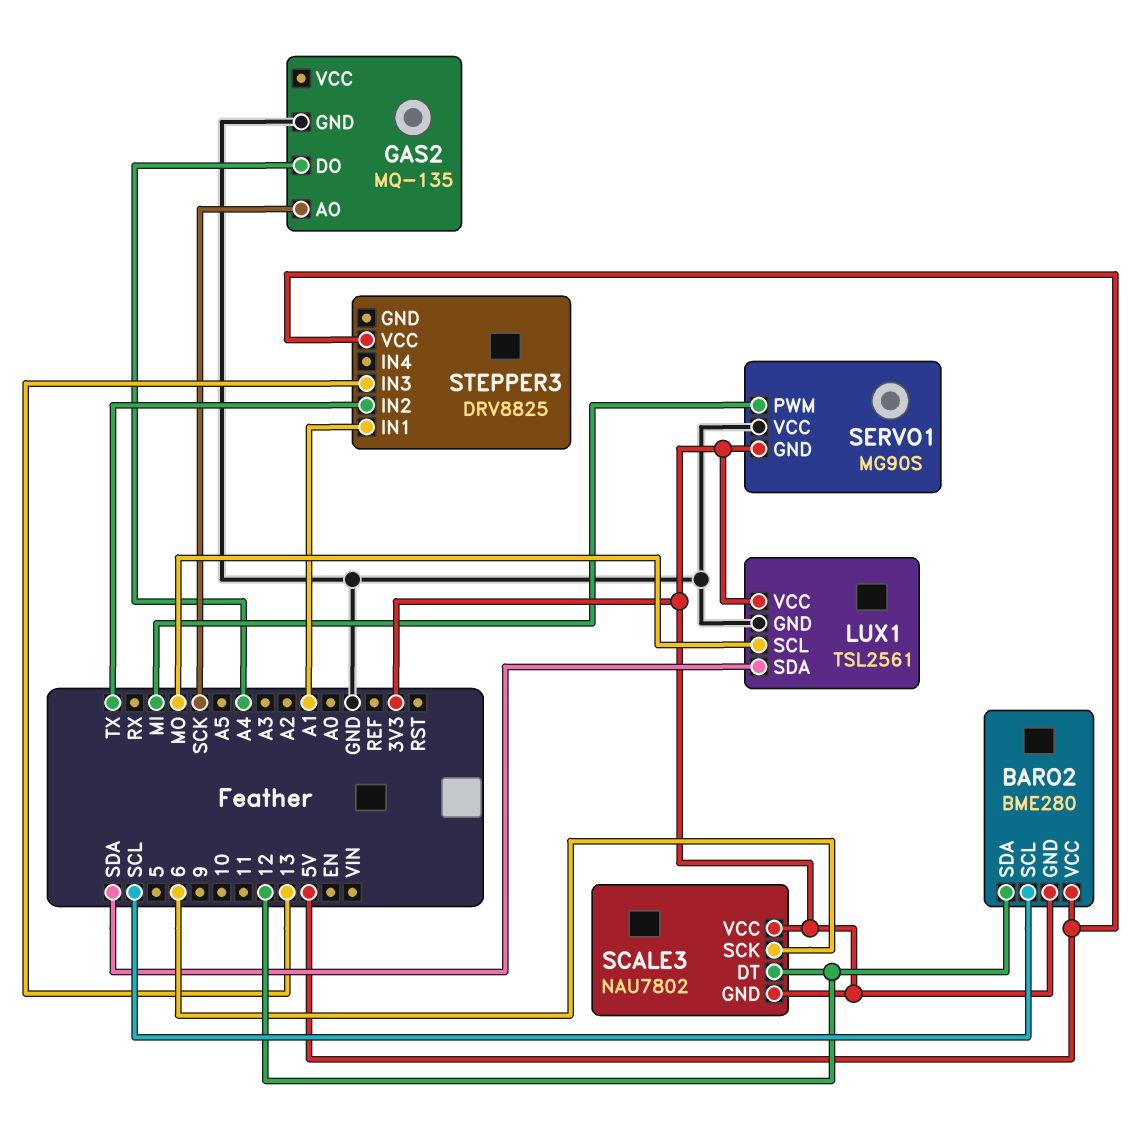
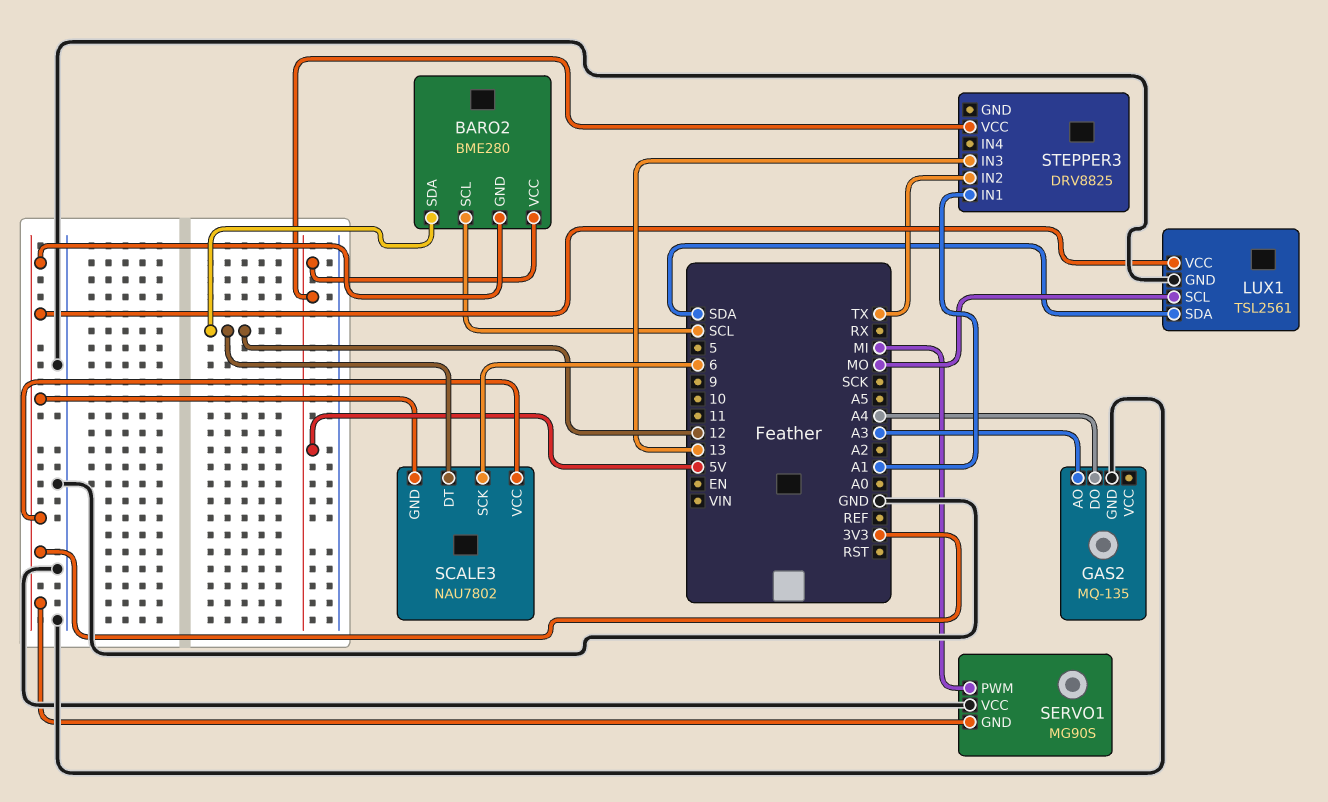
GAS2 pin AO: SCK -> A3

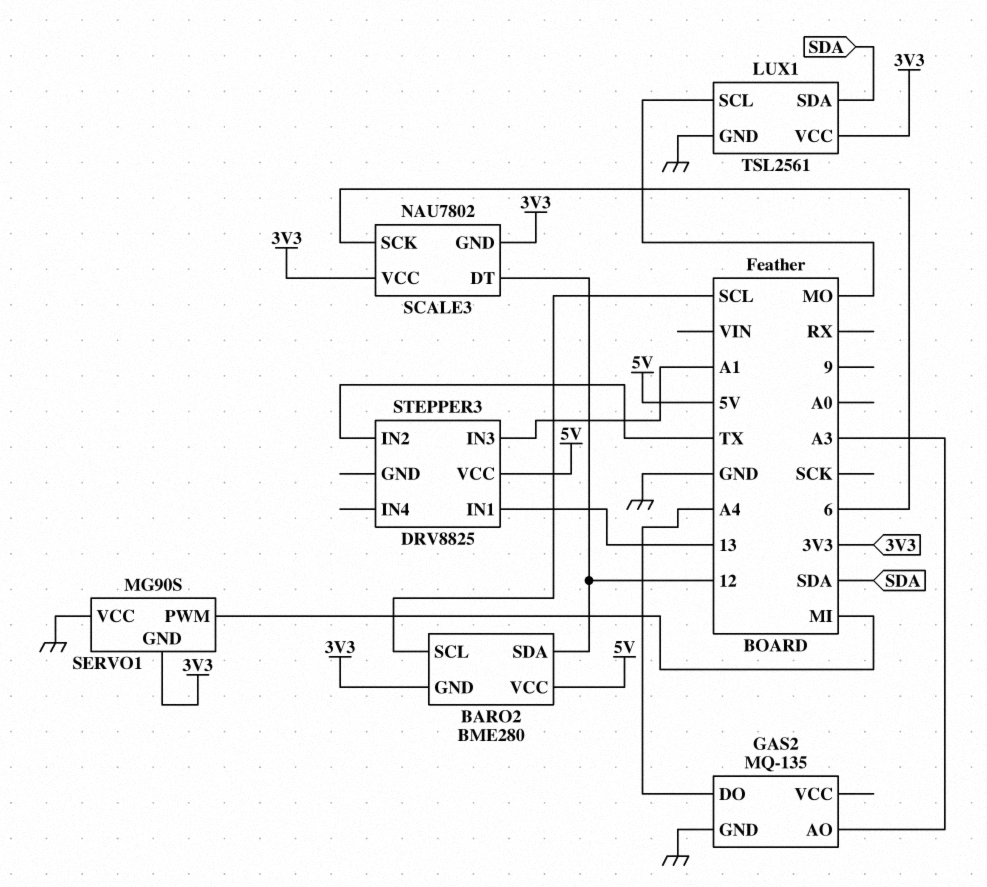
STEPPER3 pin IN1: A1 -> 13
STEPPER3 pin IN3: 13 -> A1

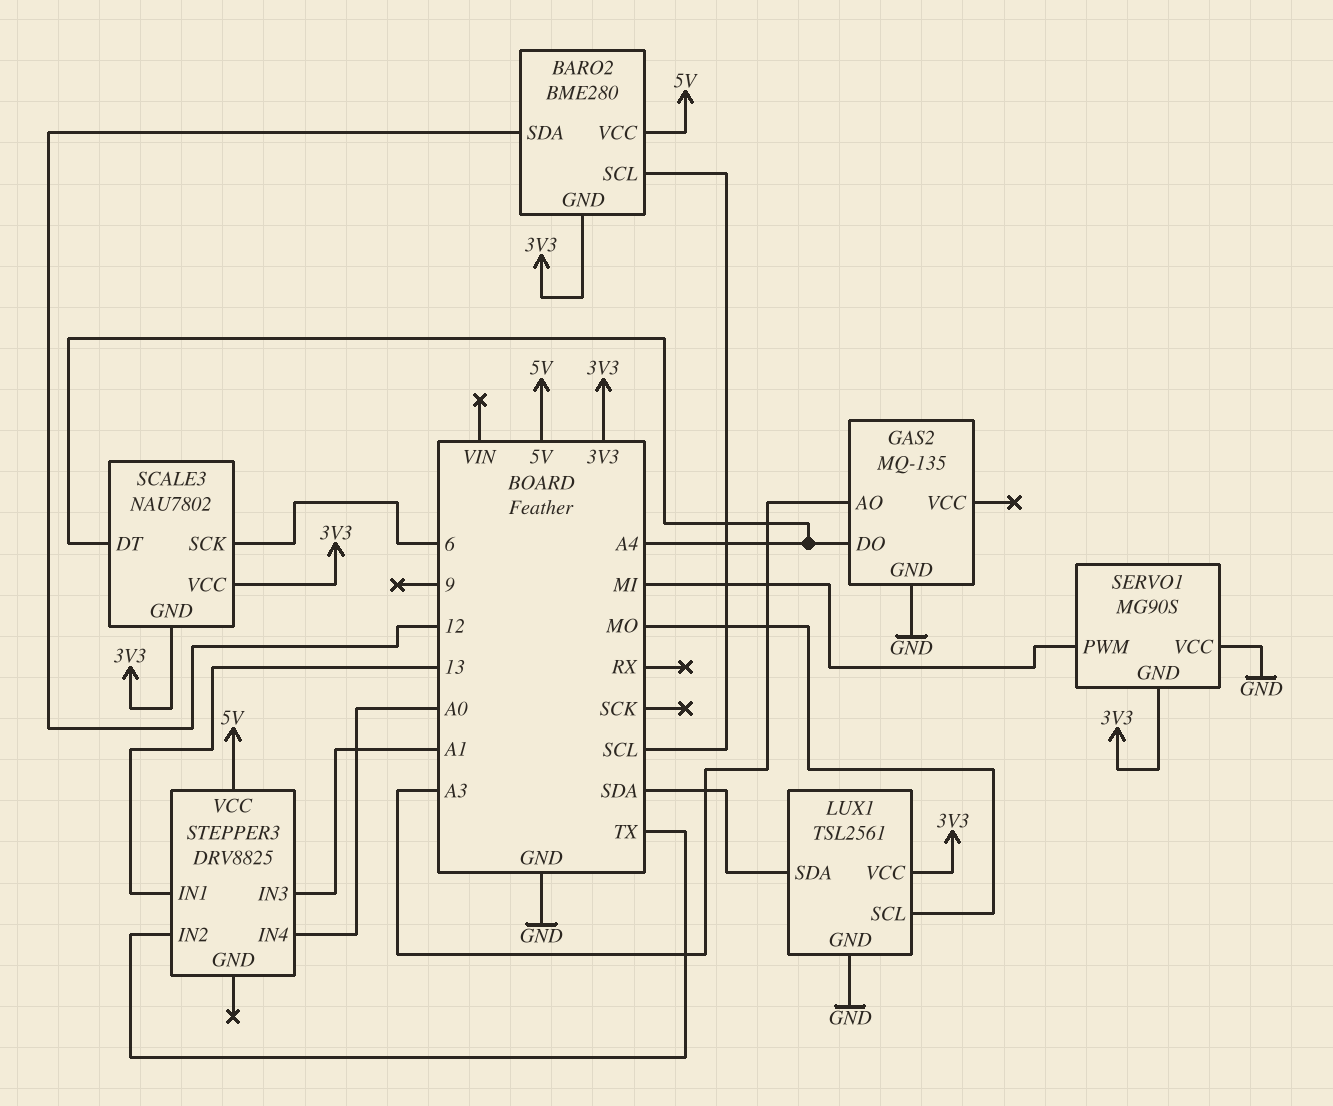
SCALE3 pin DT: 12 -> A4
STEPPER3 pin IN4: none -> A0

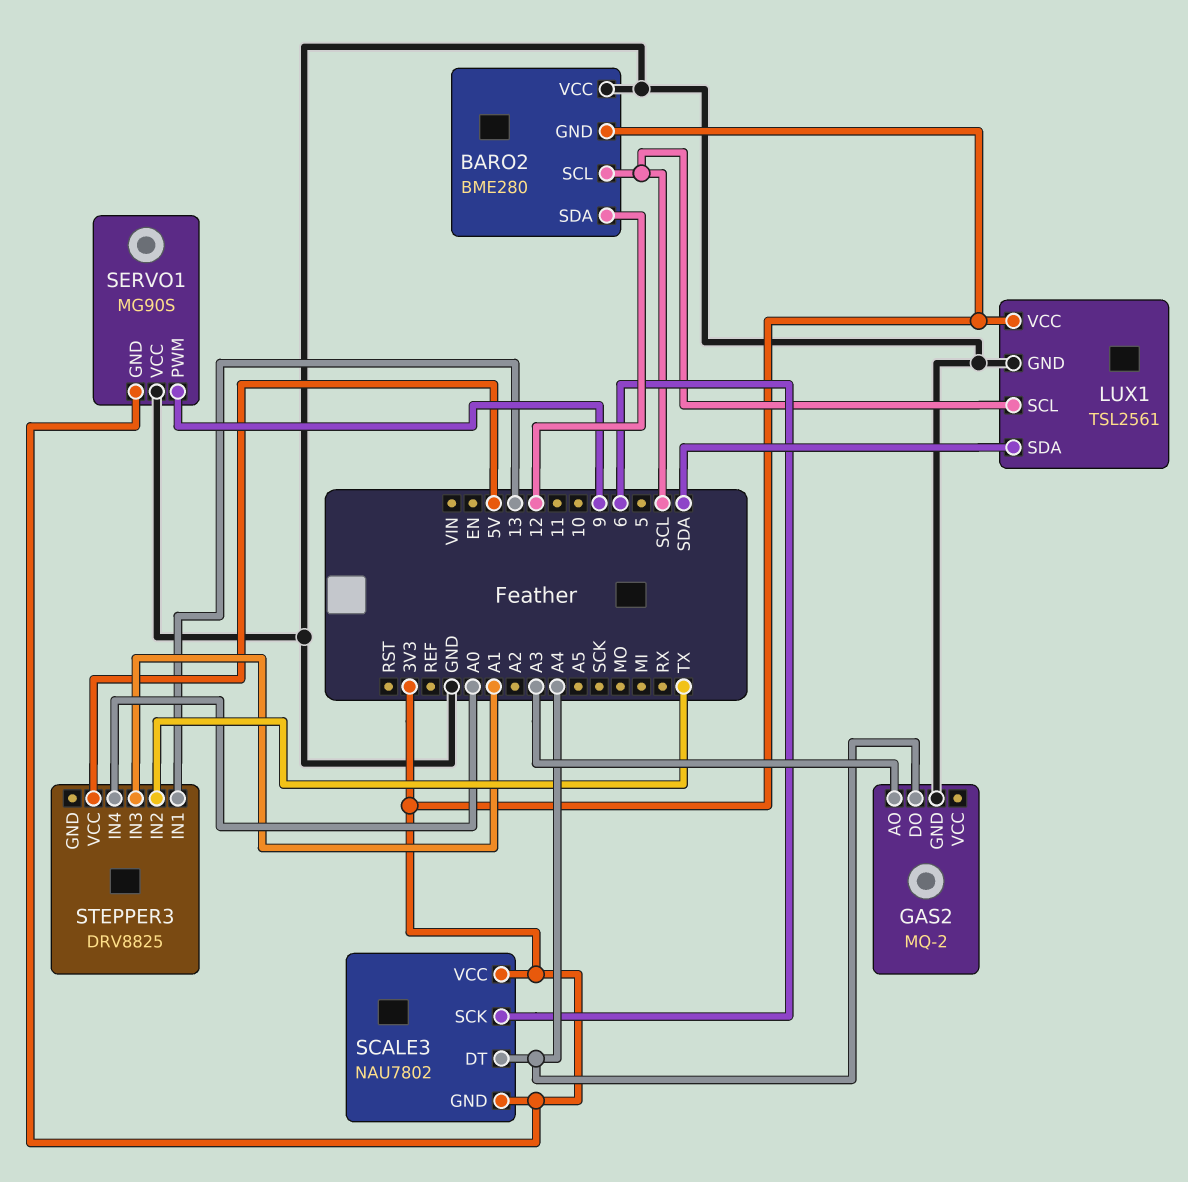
BARO2 pin VCC: 5V -> GND
GAS2: MQ-135 -> MQ-2
LUX1 pin SCL: MO -> SCL
SERVO1 pin PWM: MI -> 9

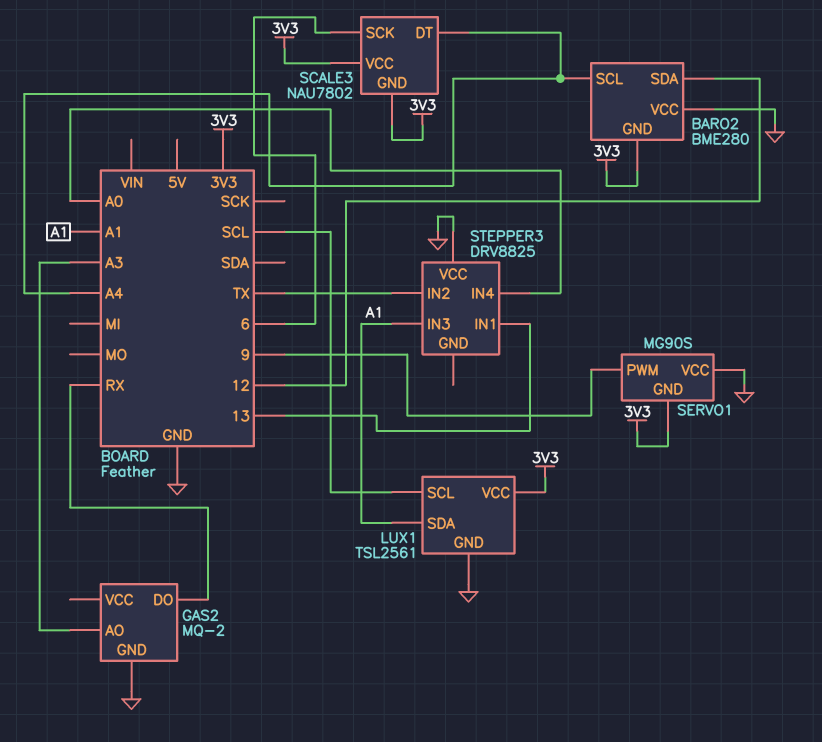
BARO2 pin SCL: SCL -> A4
GAS2 pin DO: A4 -> RX
LUX1 pin SDA: SDA -> A1
STEPPER3 pin VCC: 5V -> GND

